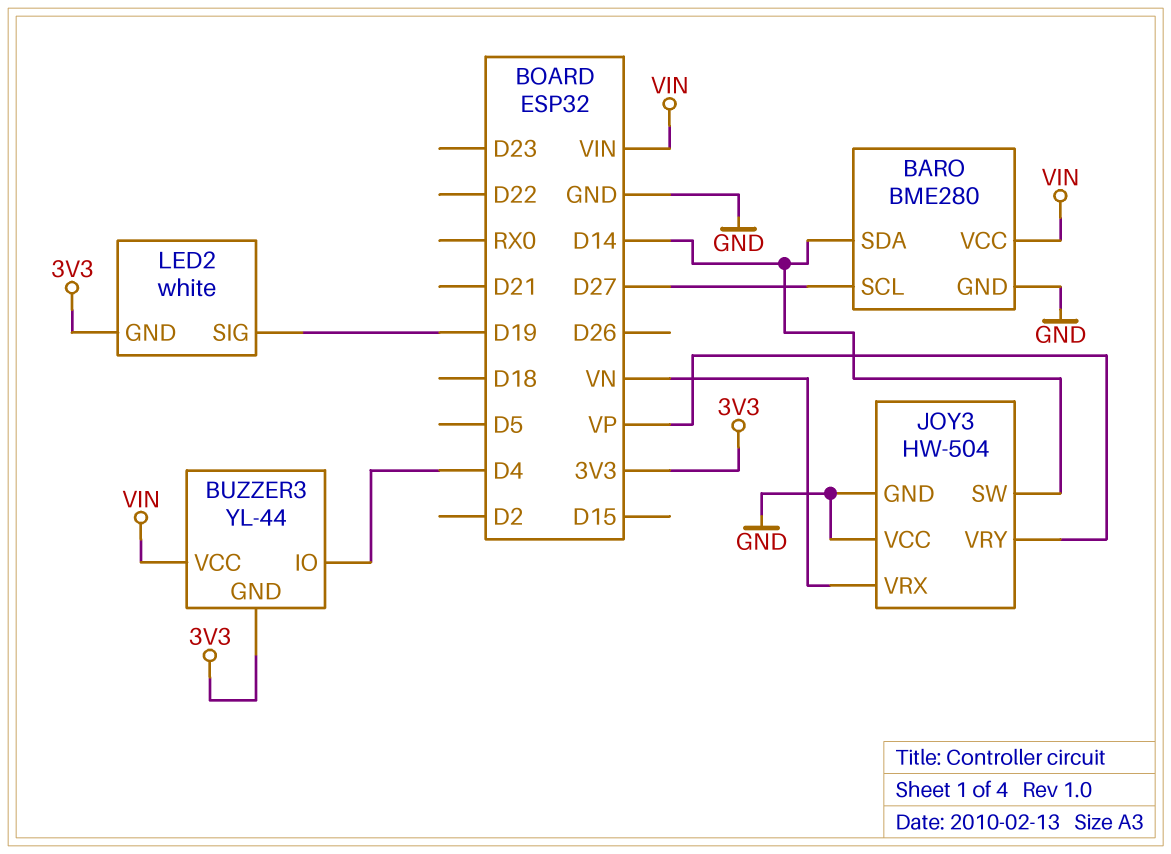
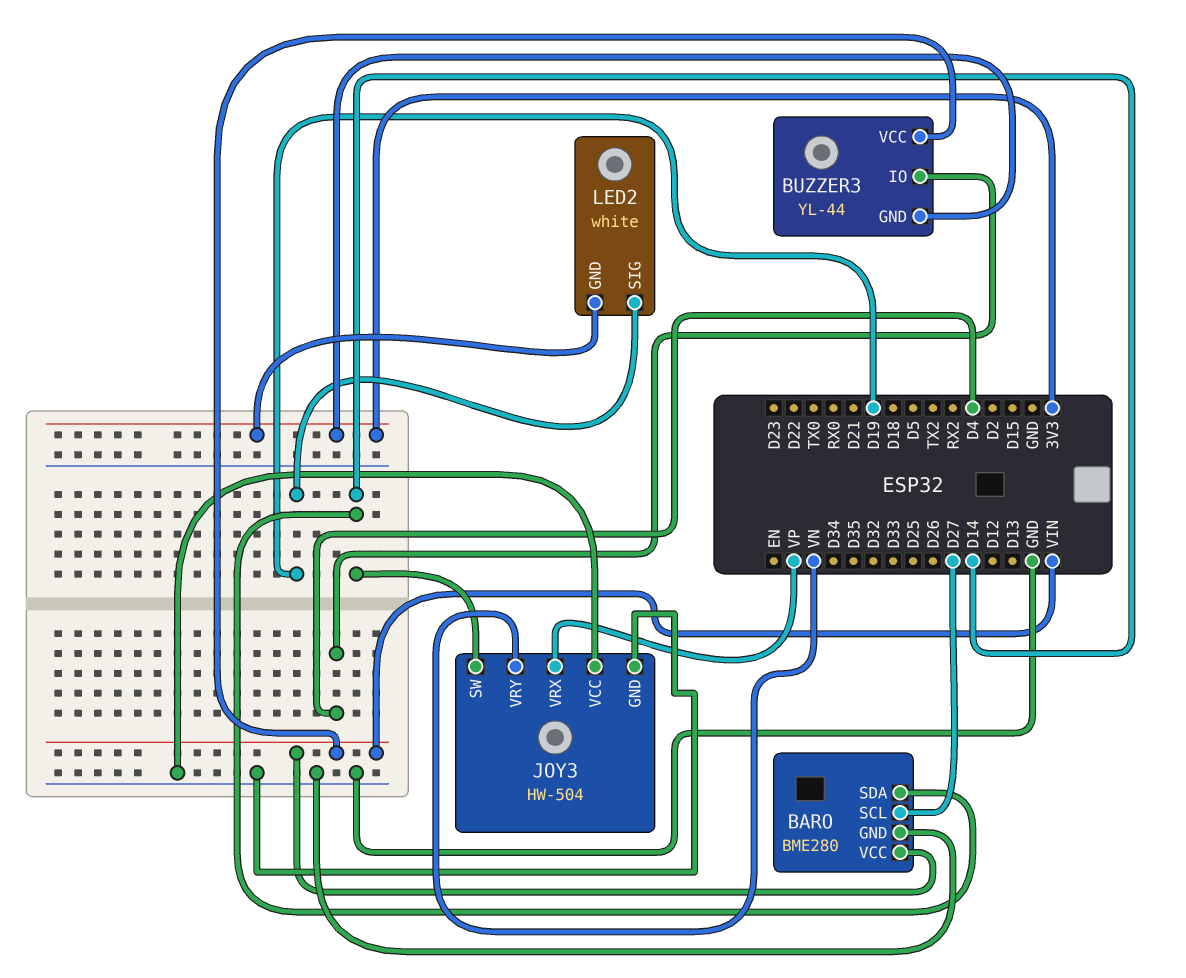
JOY3 pin VRX: VN -> VP
JOY3 pin VRY: VP -> VN

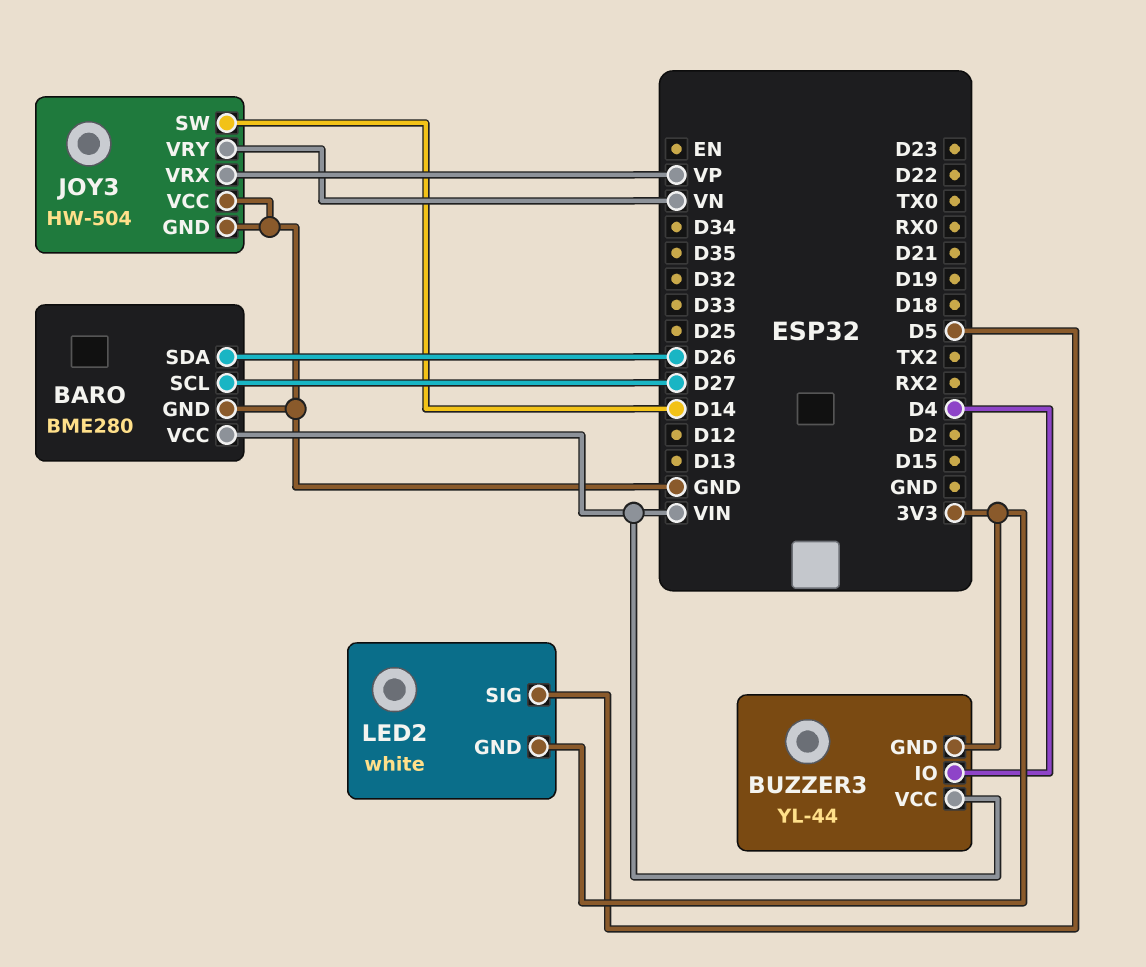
BARO pin SDA: D14 -> D26
LED2 pin SIG: D19 -> D5

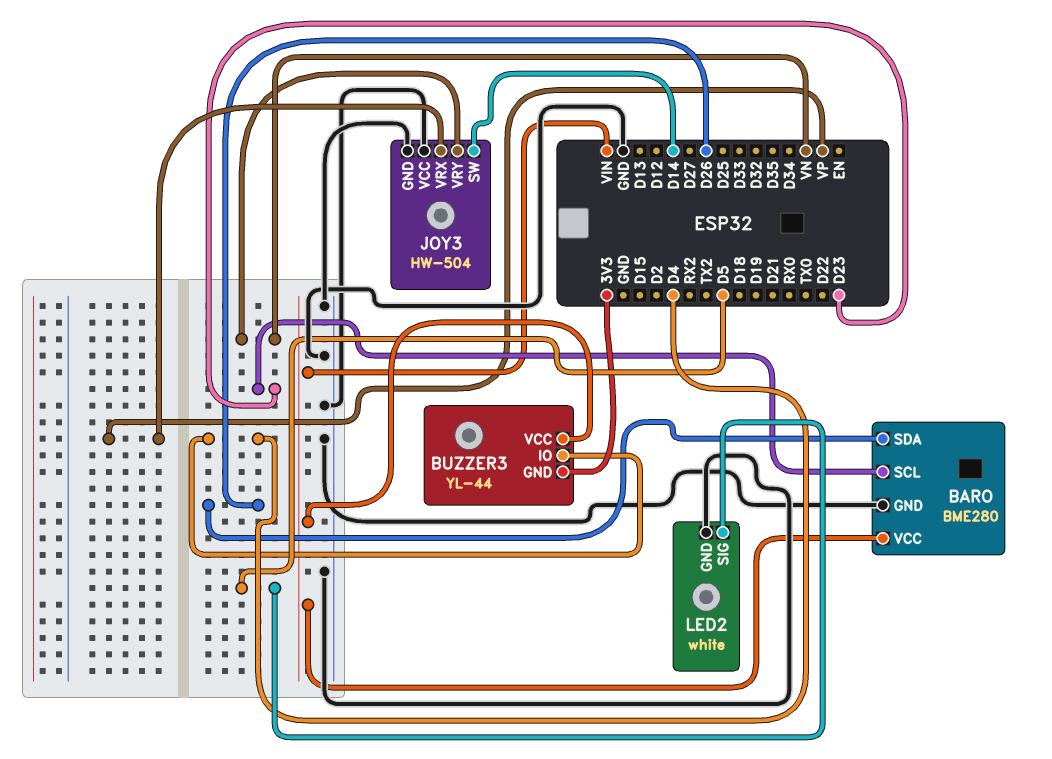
BARO pin SCL: D27 -> D23
LED2 pin GND: 3V3 -> GND

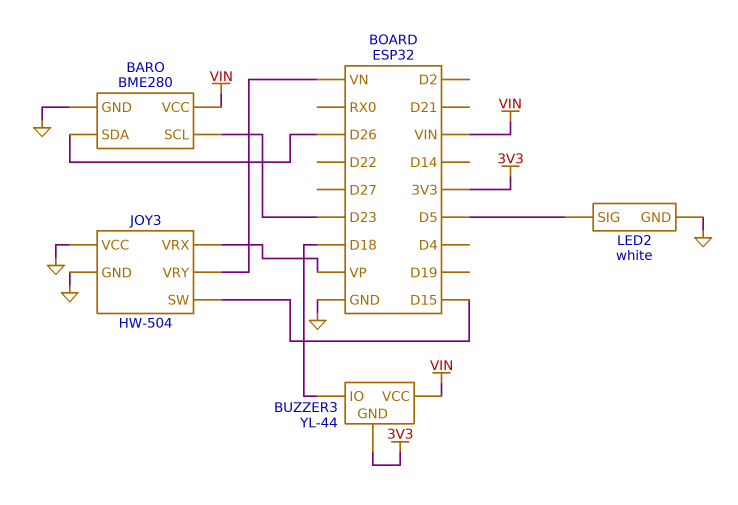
BUZZER3 pin IO: D4 -> D18
JOY3 pin SW: D14 -> D15

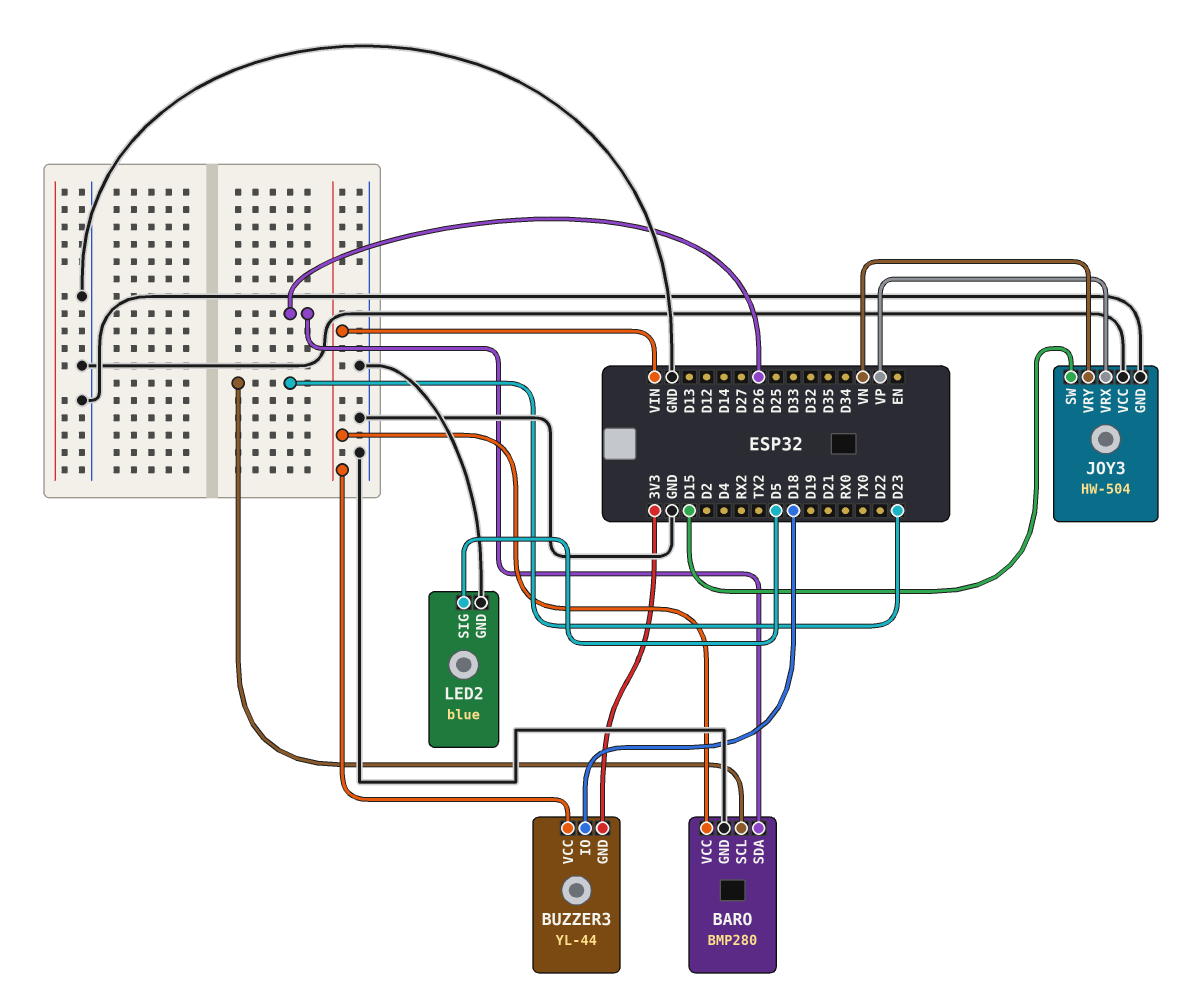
BARO: BME280 -> BMP280
LED2: white -> blue

